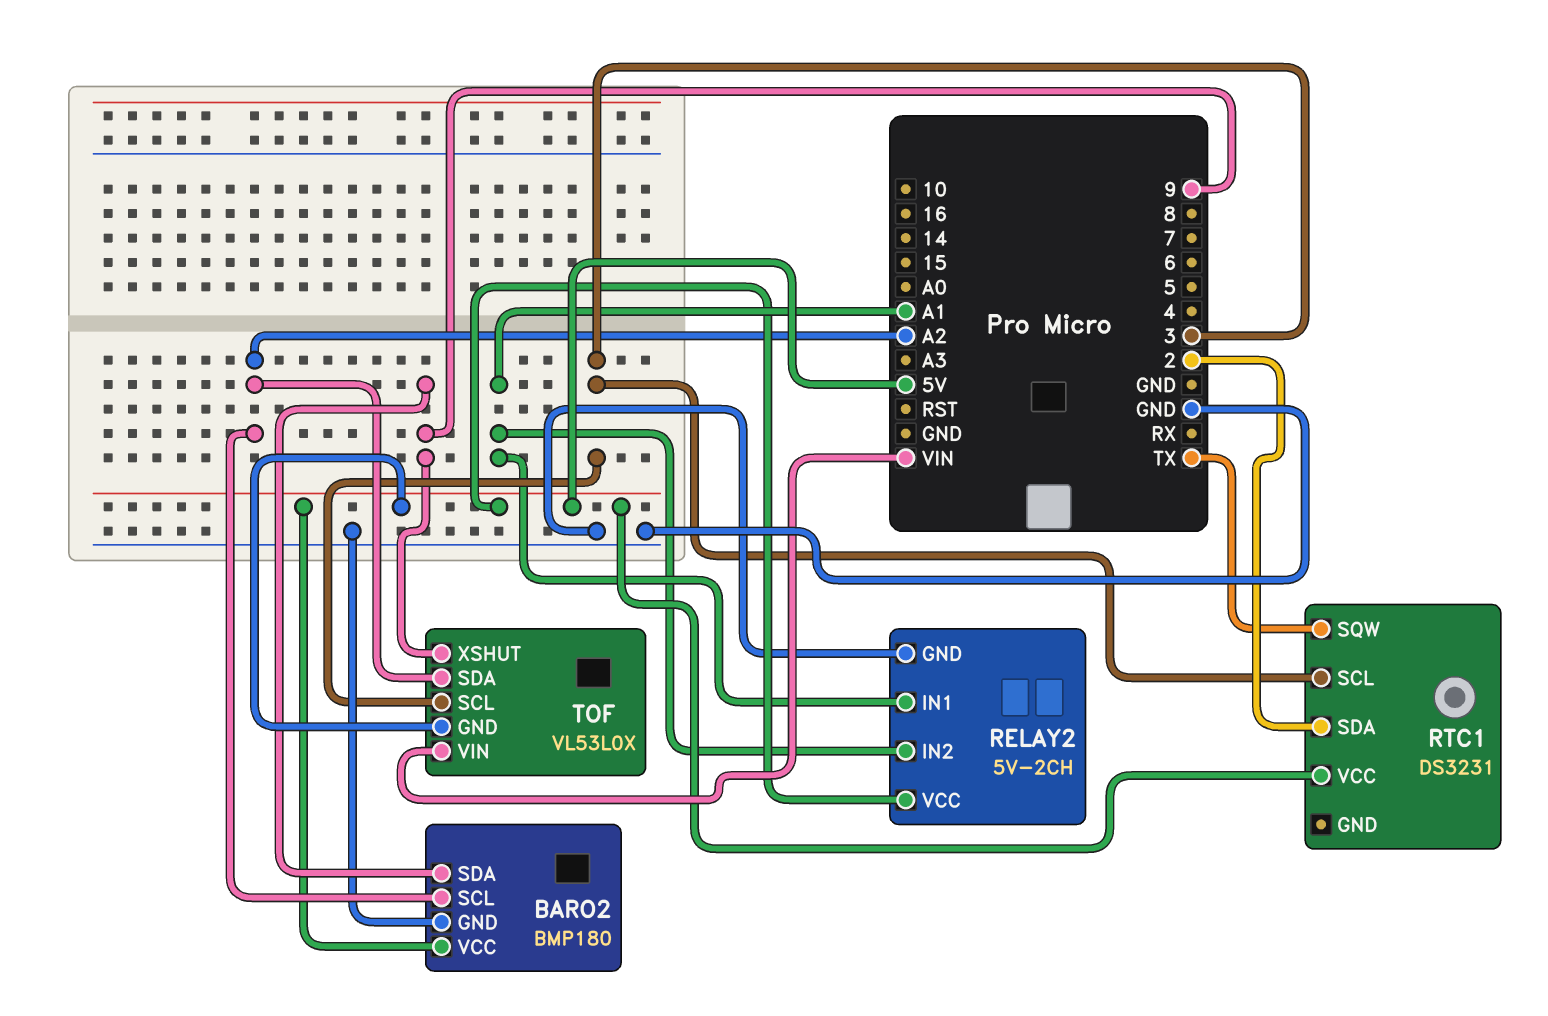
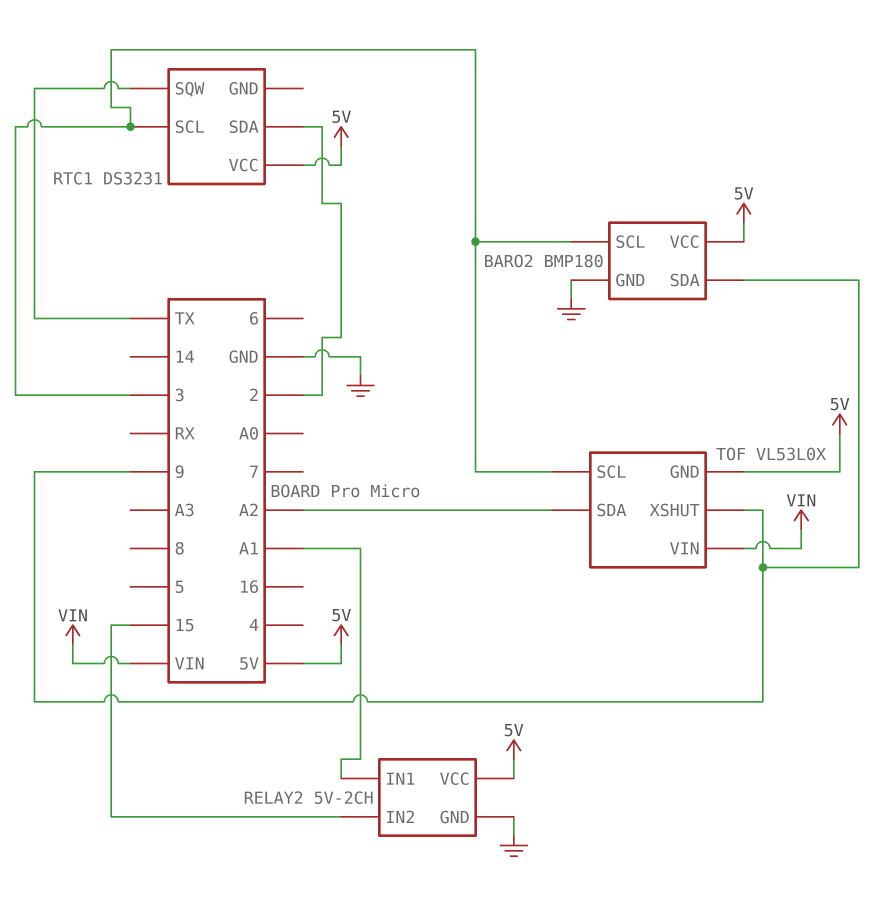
BARO2 pin SCL: A2 -> 3
RELAY2 pin IN2: A1 -> 15

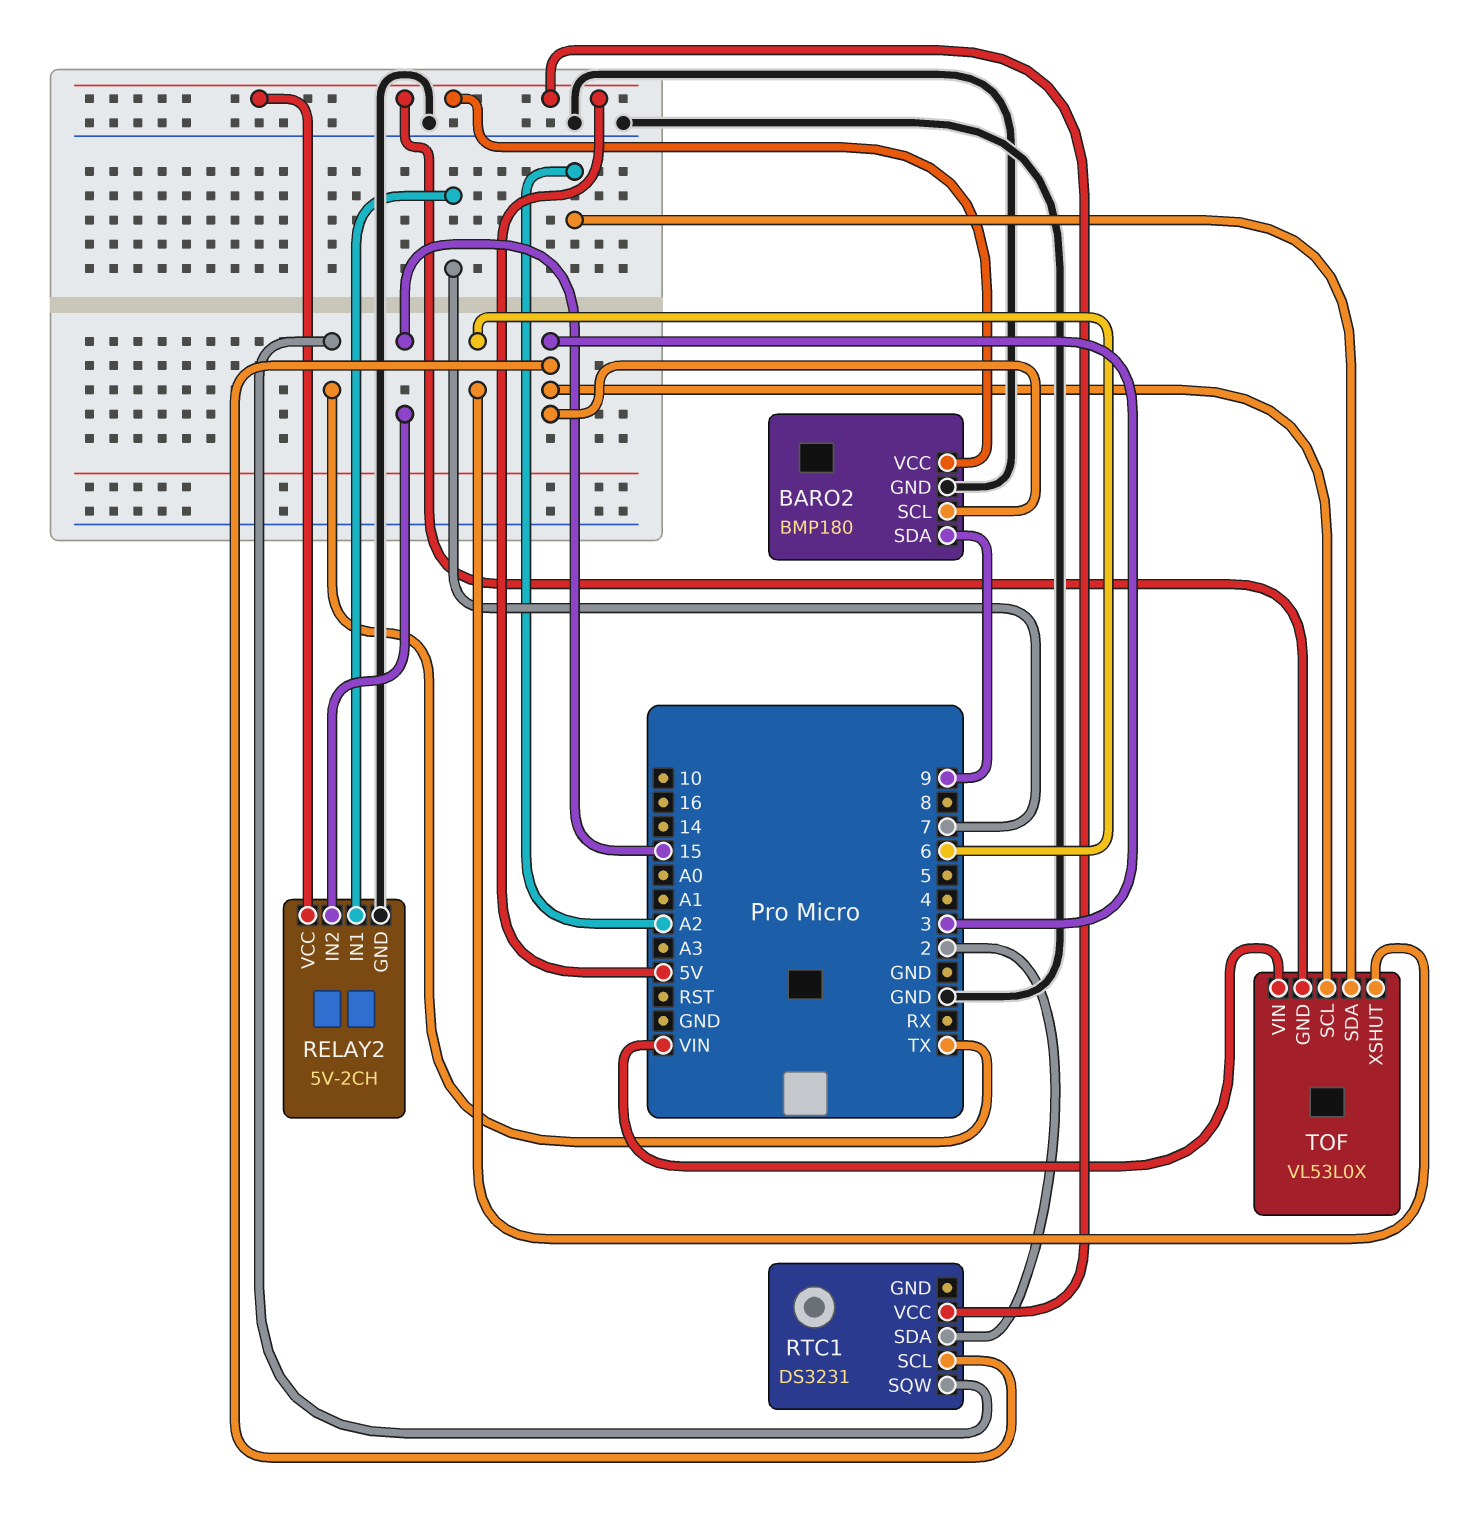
RELAY2 pin IN1: A1 -> 7
TOF pin XSHUT: 9 -> 6

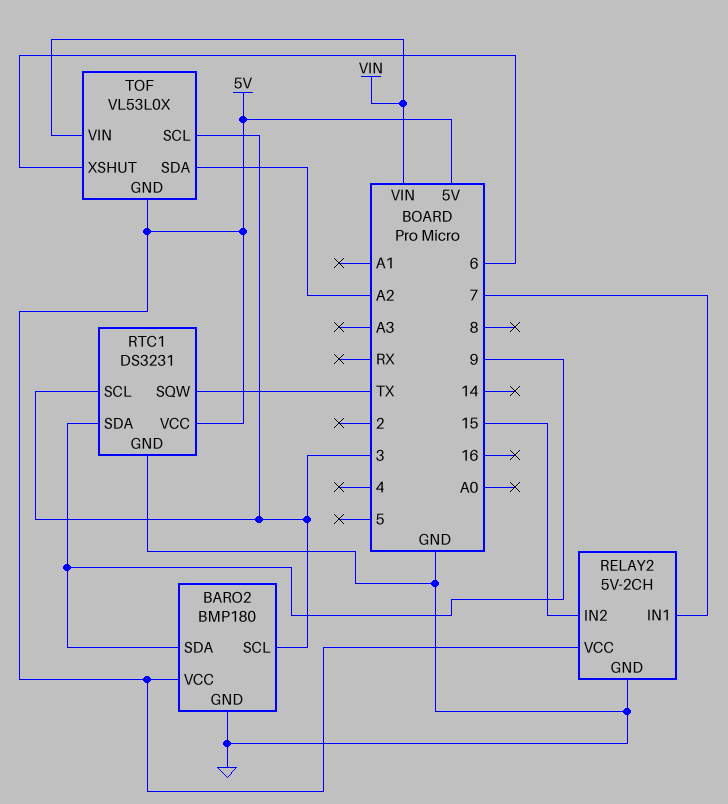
RTC1 pin GND: none -> GND
RTC1 pin SDA: 2 -> 9

